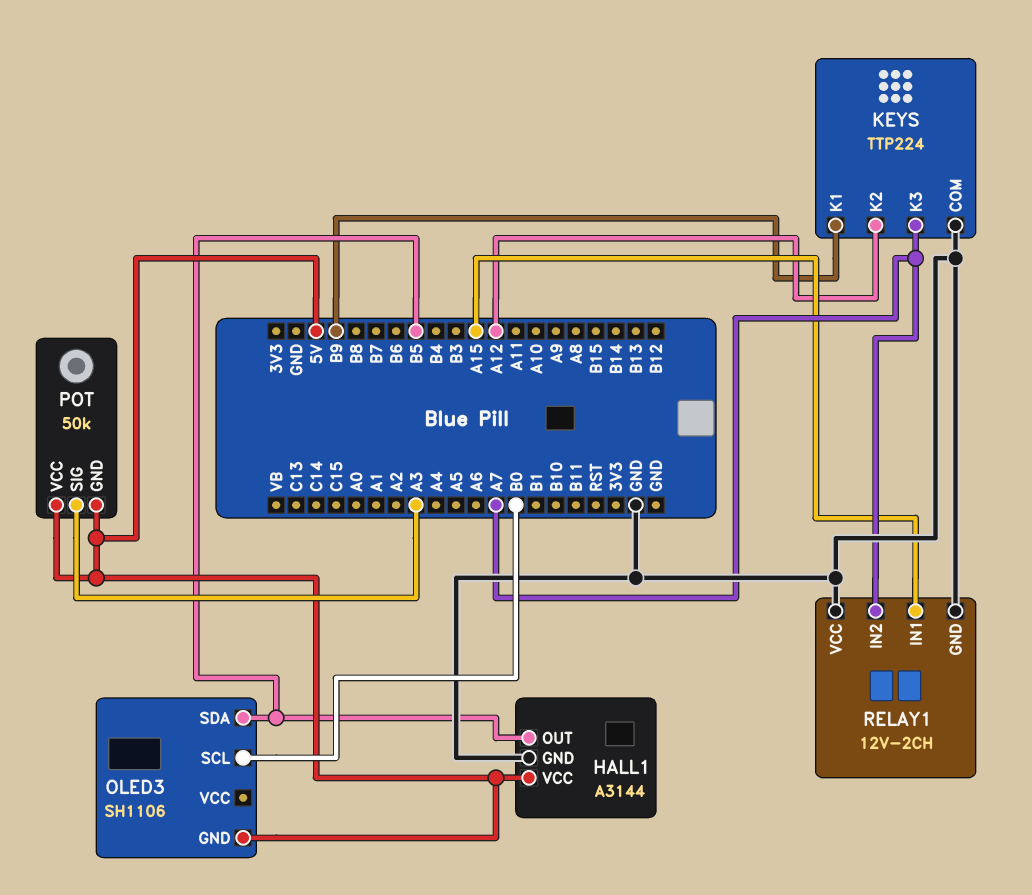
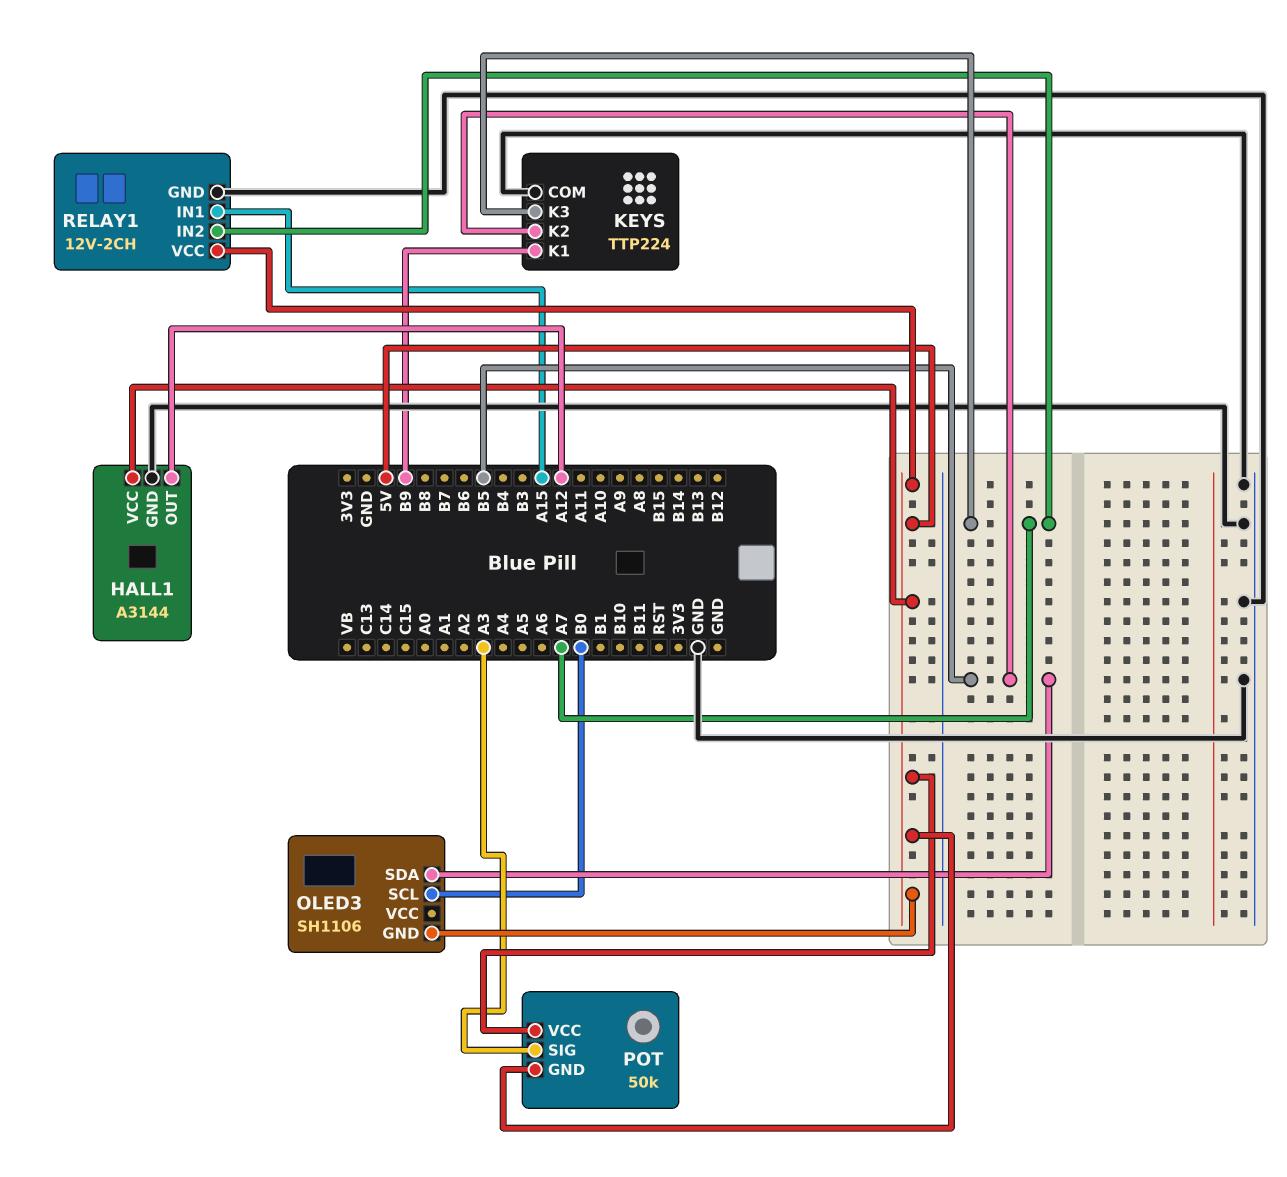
HALL1 pin OUT: B5 -> A12
KEYS pin K2: A12 -> B5
RELAY1 pin VCC: GND -> 5V

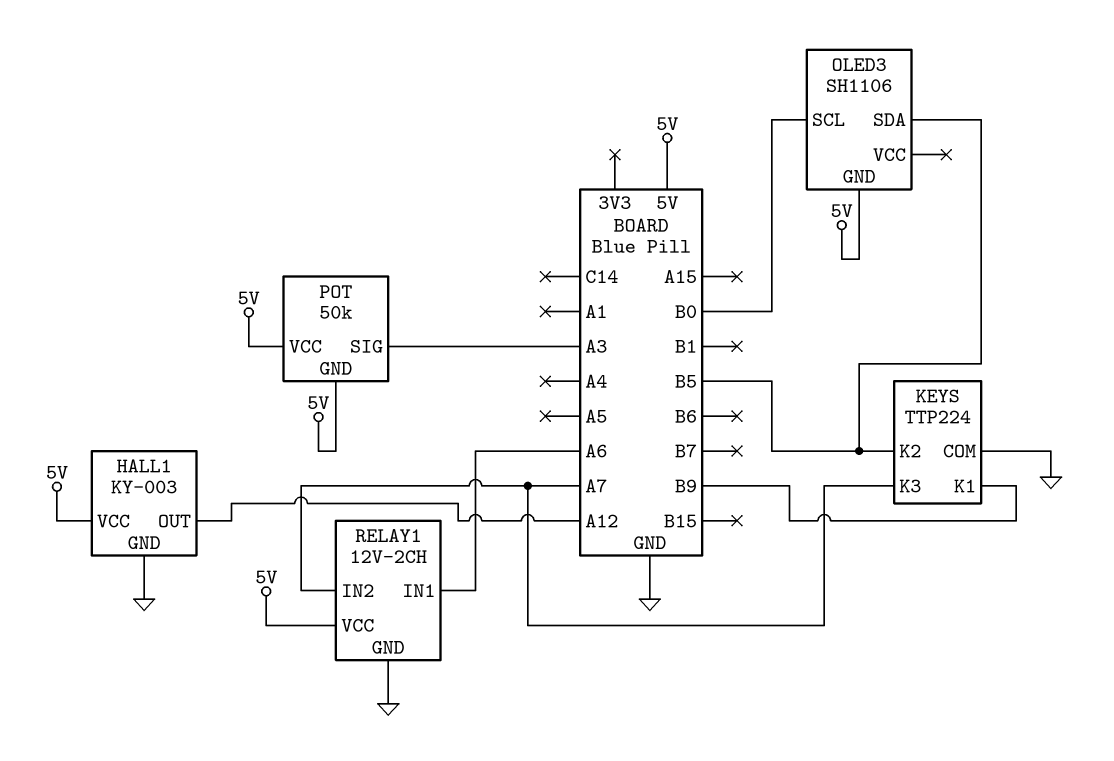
HALL1: A3144 -> KY-003
RELAY1 pin IN1: A15 -> A6

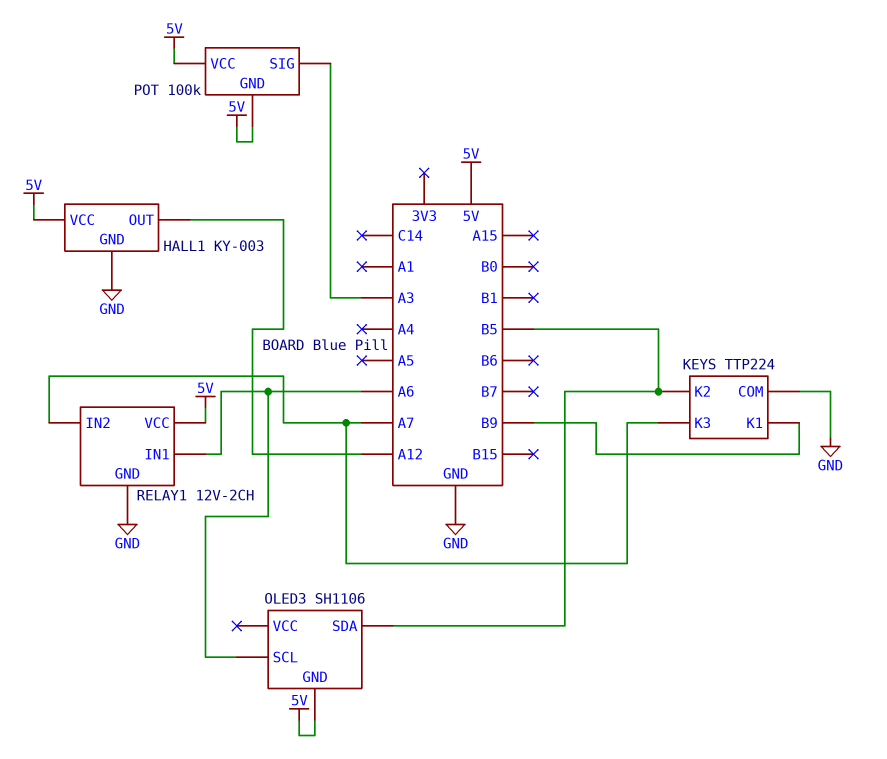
OLED3 pin SCL: B0 -> A6
POT: 50k -> 100k

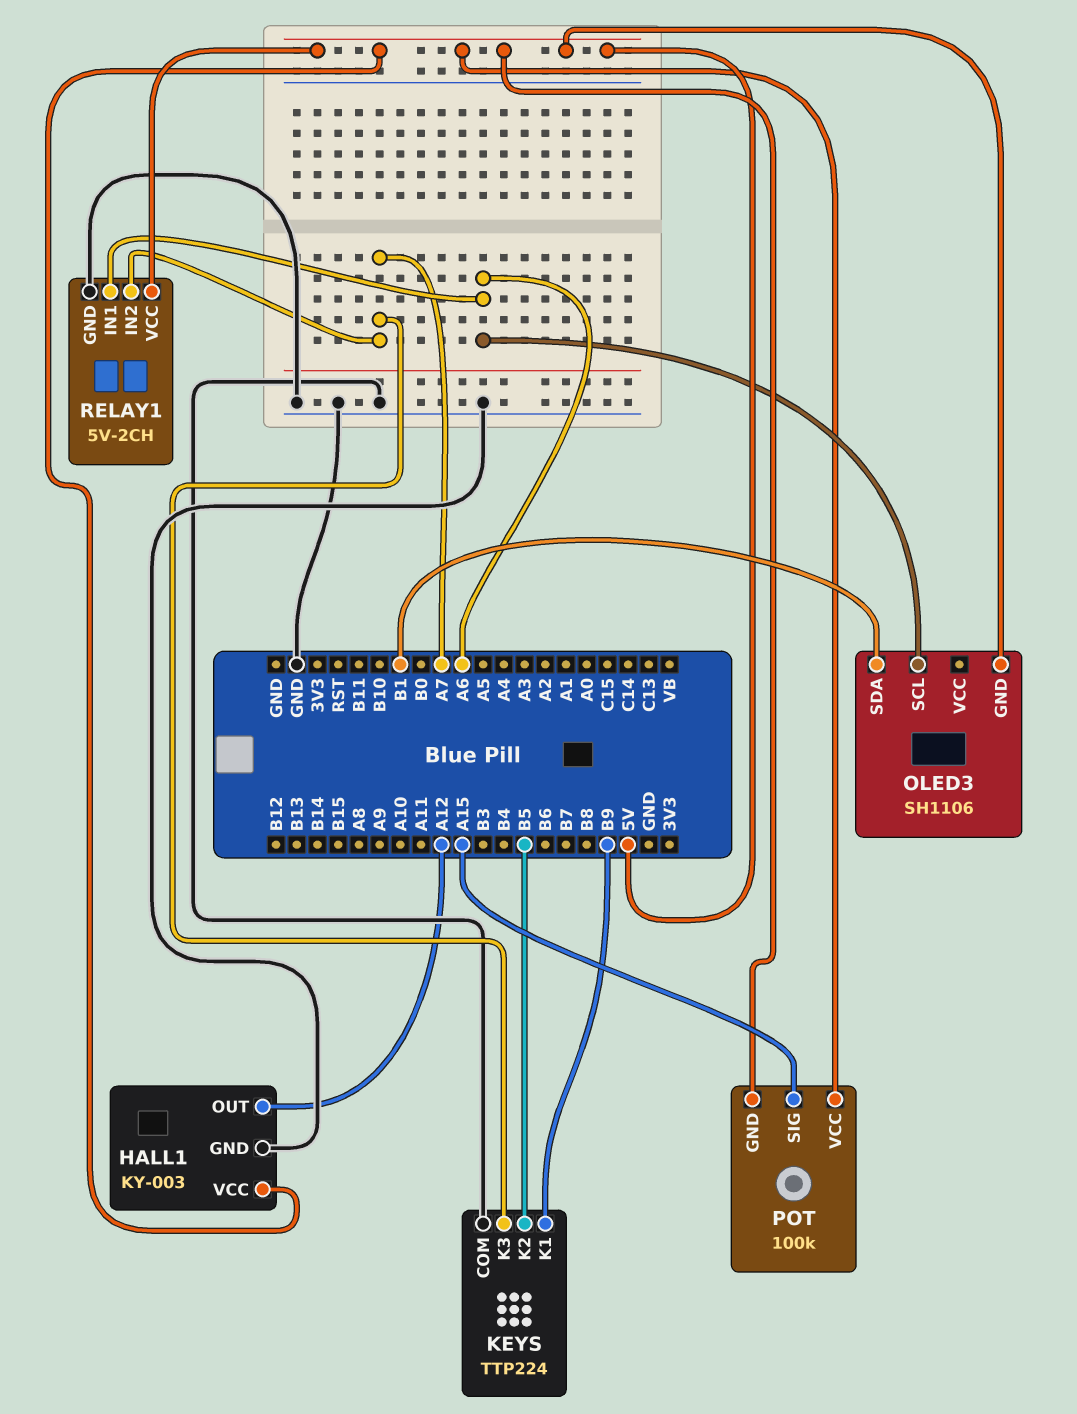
OLED3 pin SDA: B5 -> B1
POT pin SIG: A3 -> A15
RELAY1: 12V-2CH -> 5V-2CH

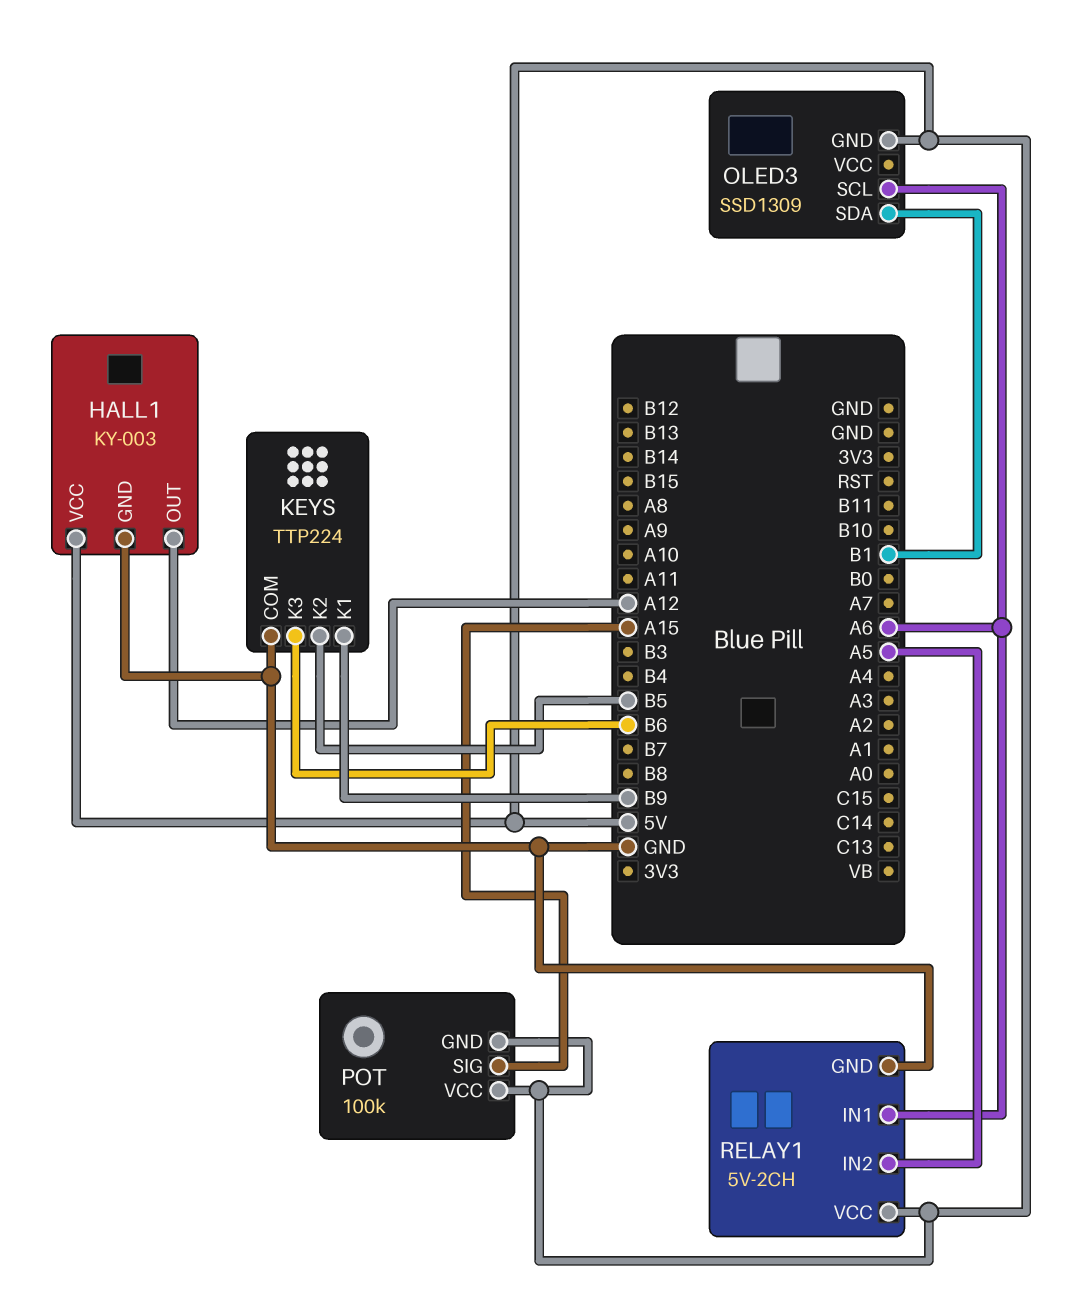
KEYS pin K3: A7 -> B6
OLED3: SH1106 -> SSD1309
RELAY1 pin IN2: A7 -> A5

